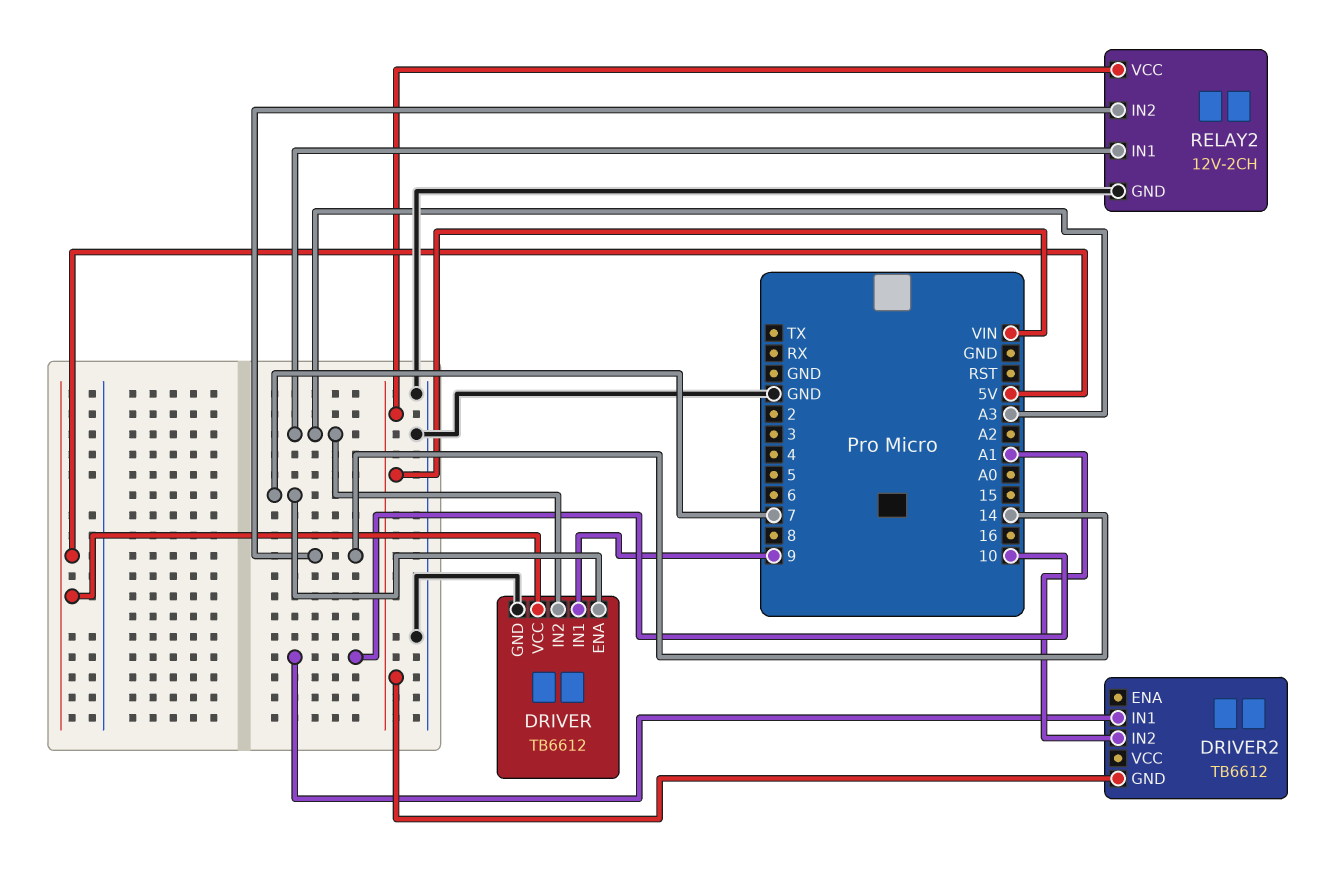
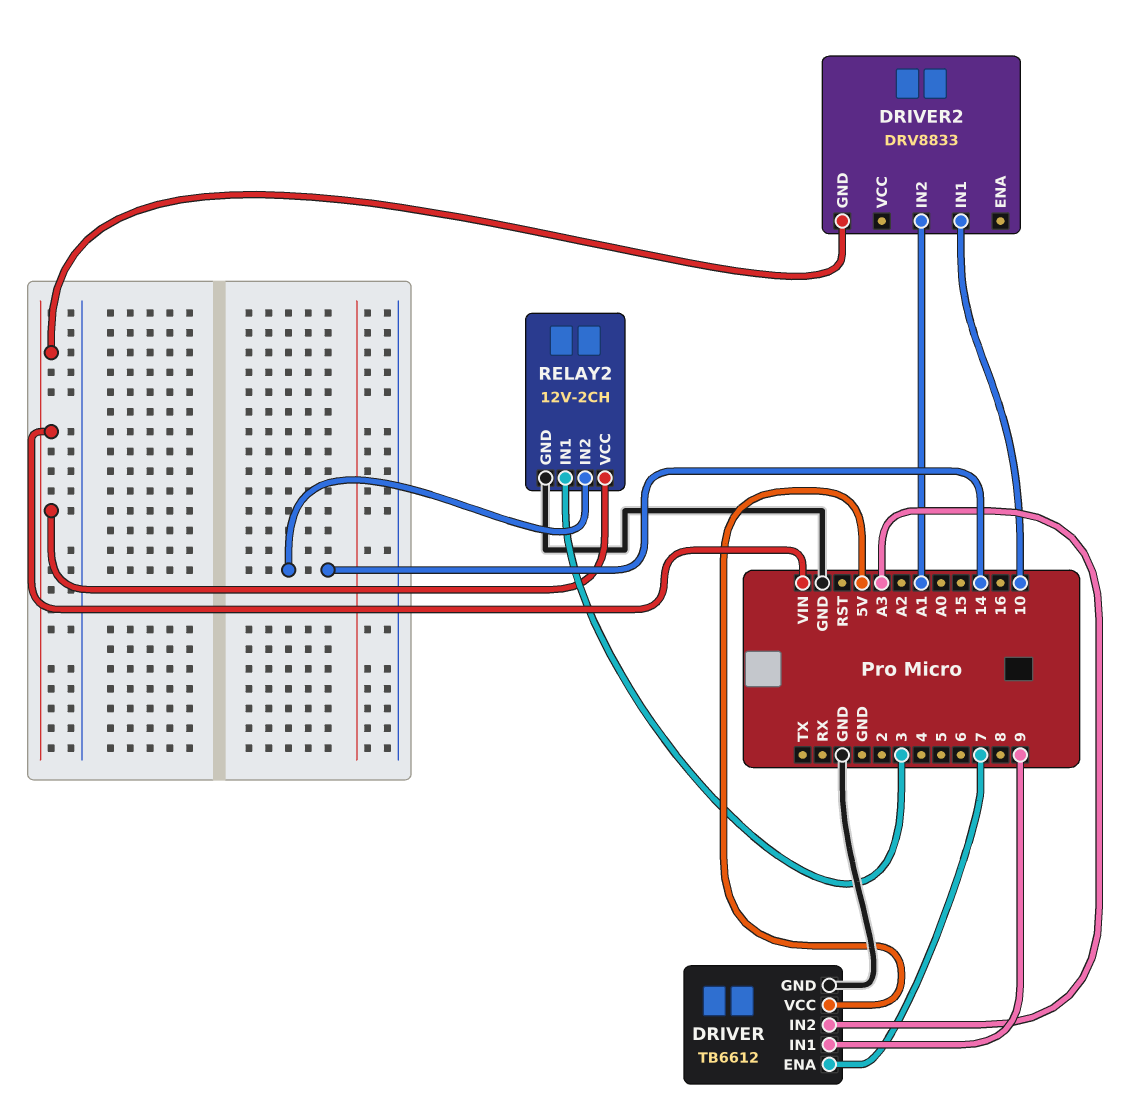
DRIVER2: TB6612 -> DRV8833
RELAY2 pin IN1: A3 -> 3

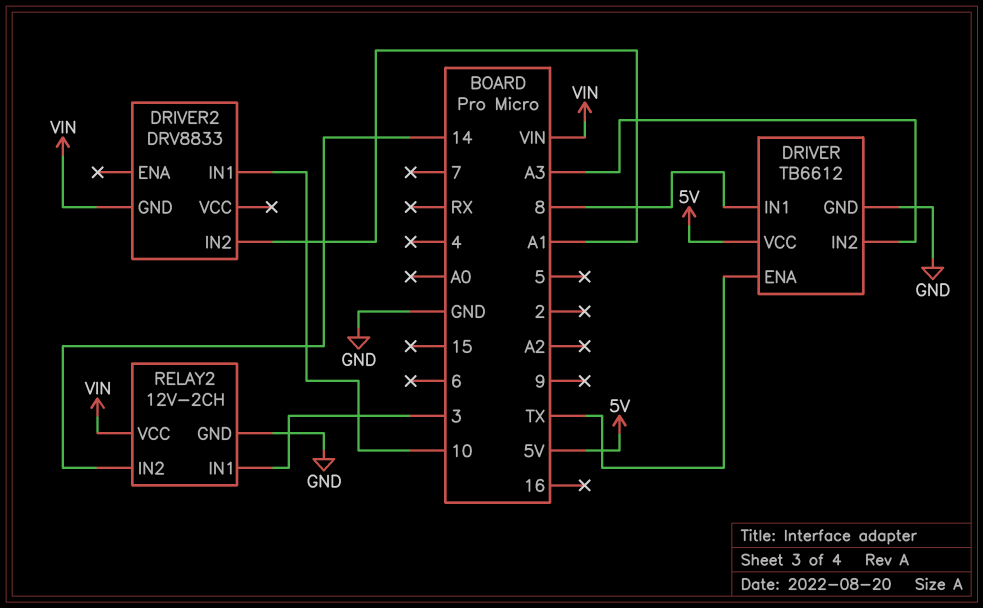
DRIVER pin ENA: 7 -> TX
DRIVER pin IN1: 9 -> 8

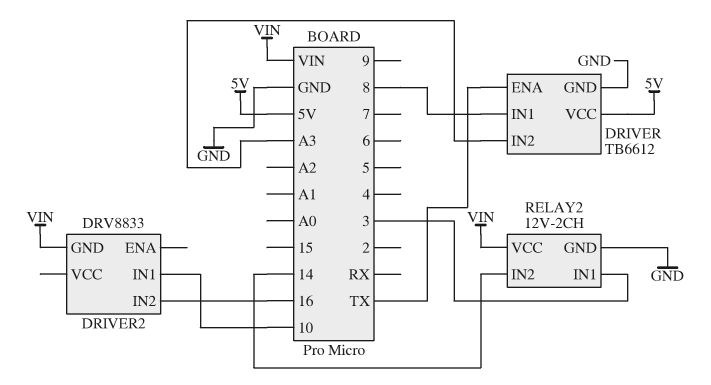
DRIVER2 pin IN2: A1 -> 16

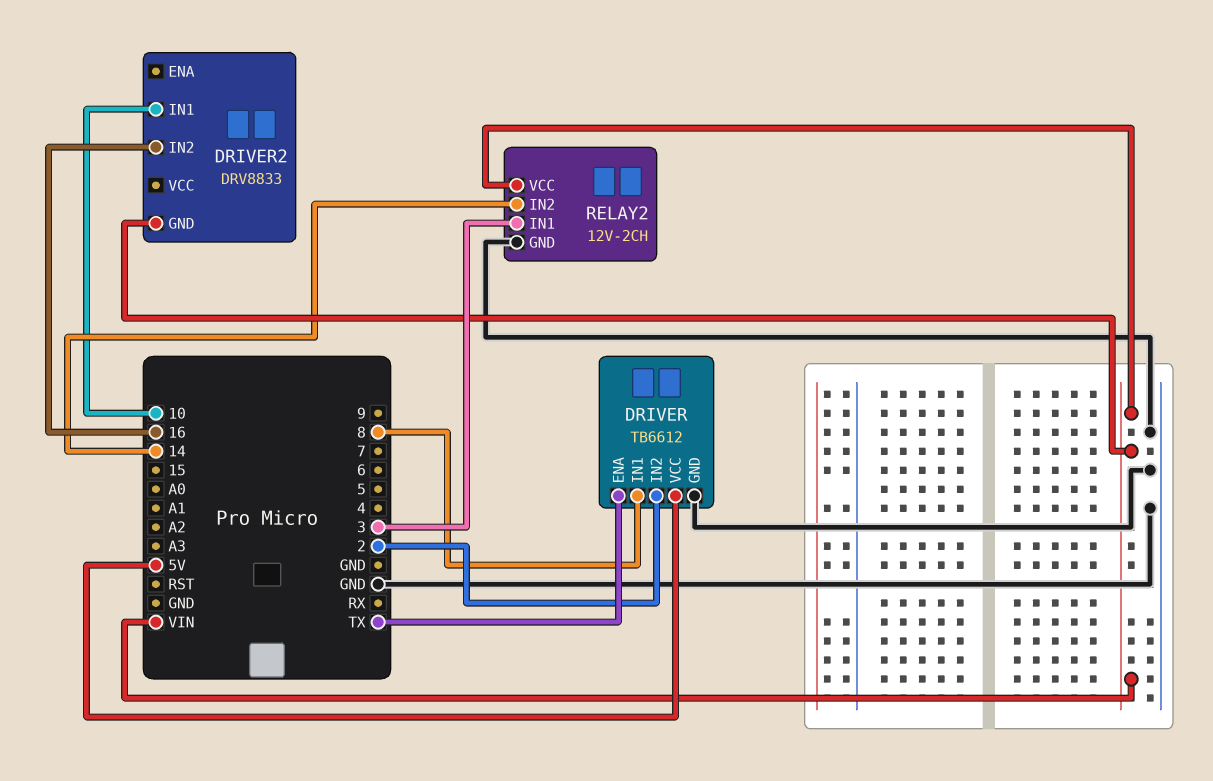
DRIVER pin IN2: A3 -> 2

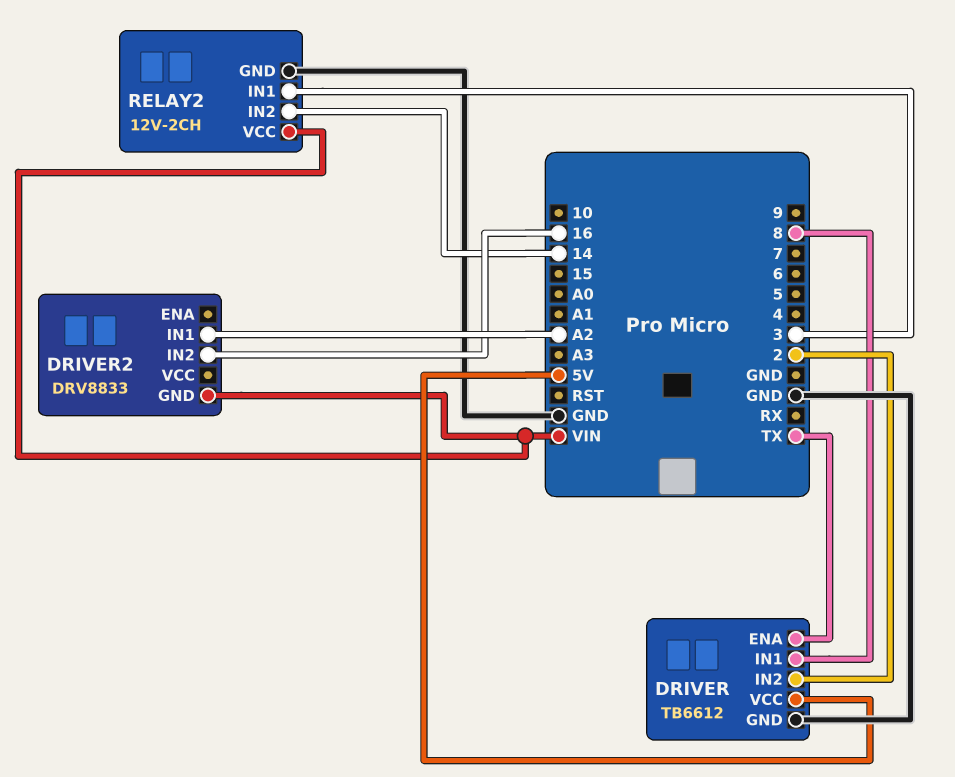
DRIVER2 pin IN1: 10 -> A2

